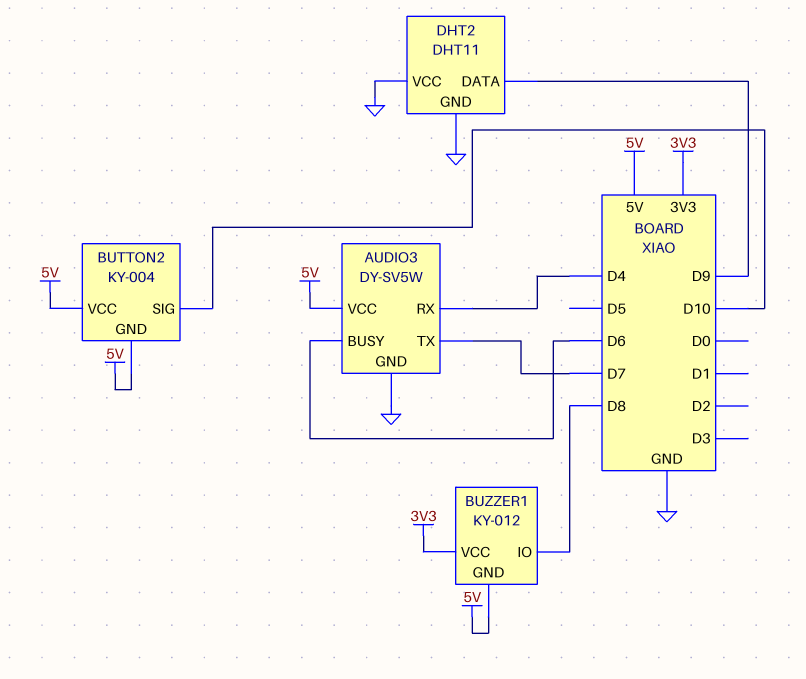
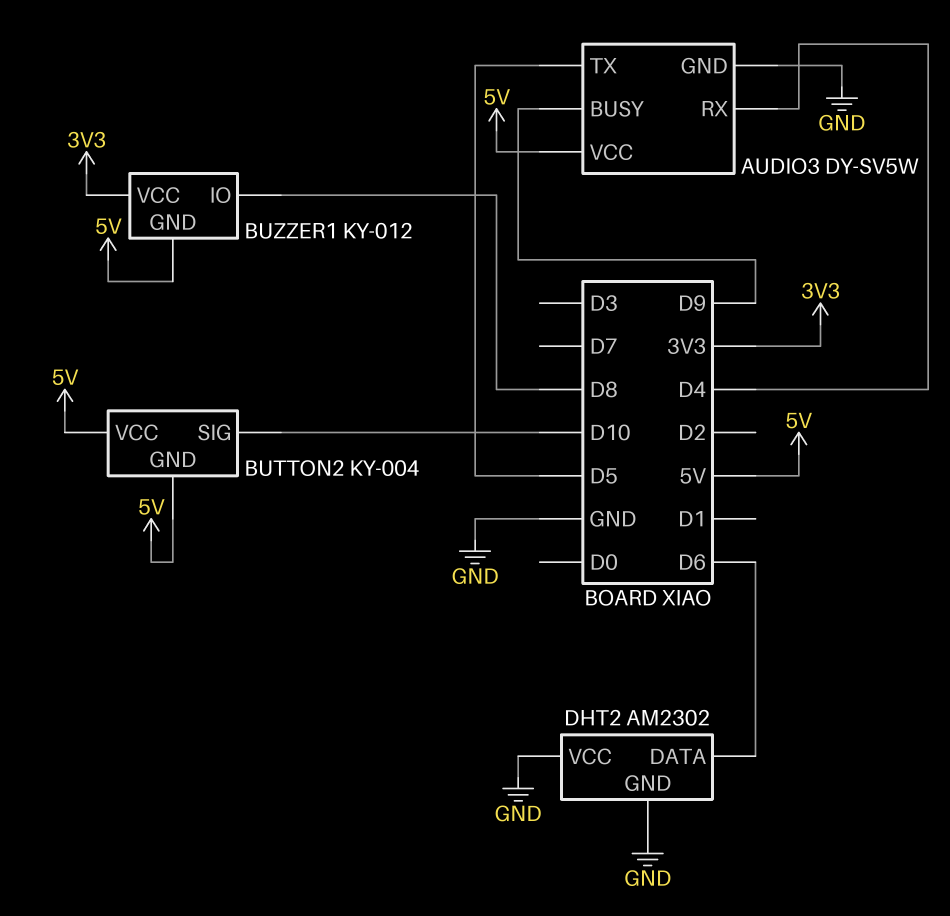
AUDIO3 pin BUSY: D6 -> D9
AUDIO3 pin TX: D7 -> D5
DHT2: DHT11 -> AM2302
DHT2 pin DATA: D9 -> D6

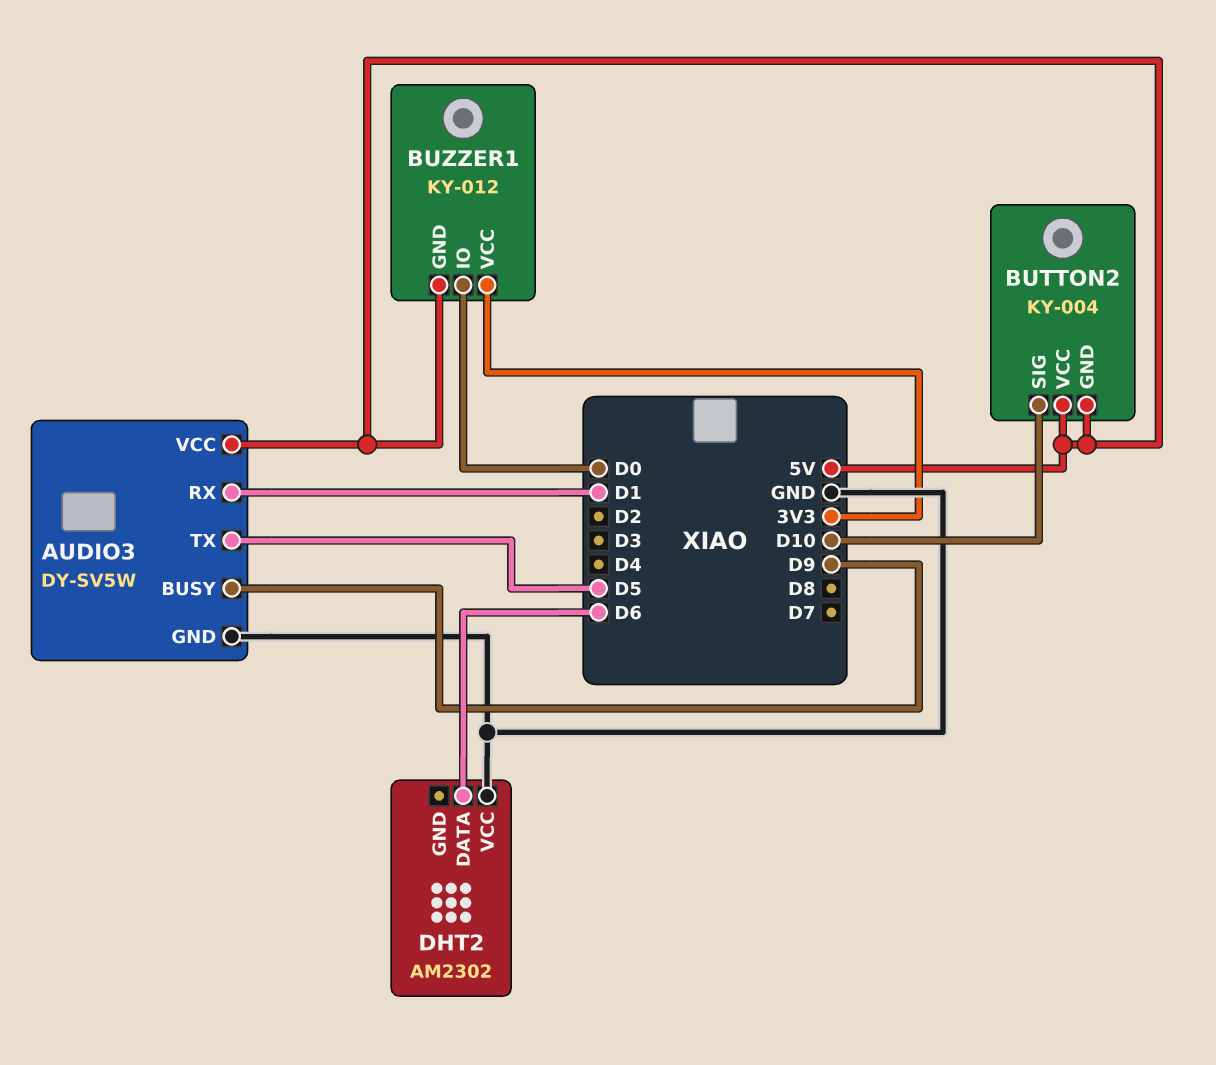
AUDIO3 pin RX: D4 -> D1
BUZZER1 pin IO: D8 -> D0
DHT2 pin GND: GND -> none

